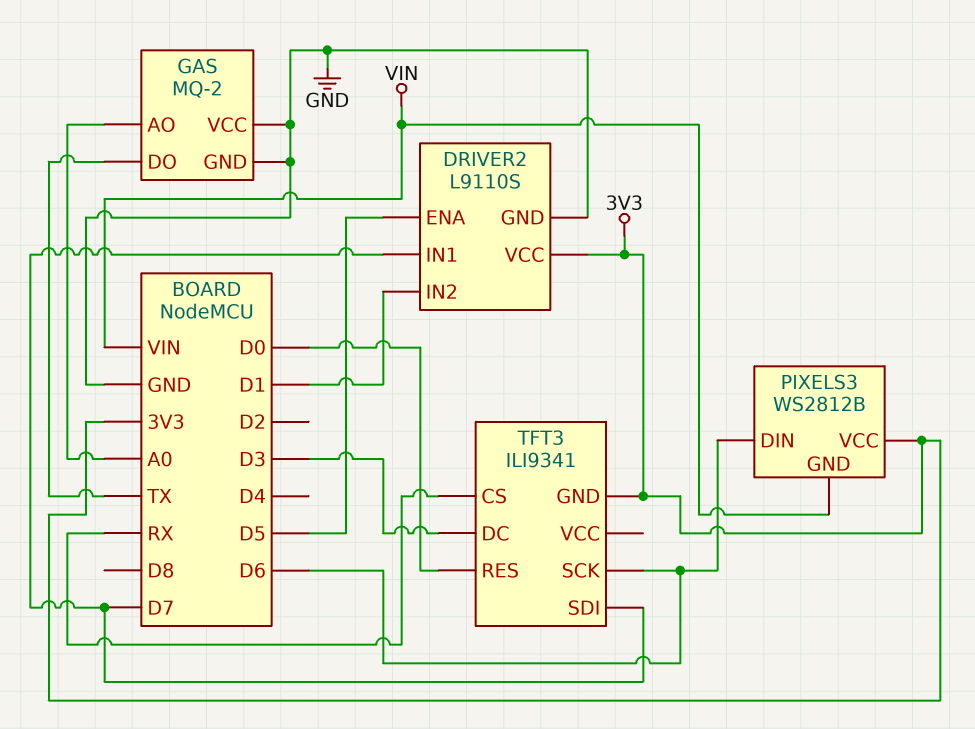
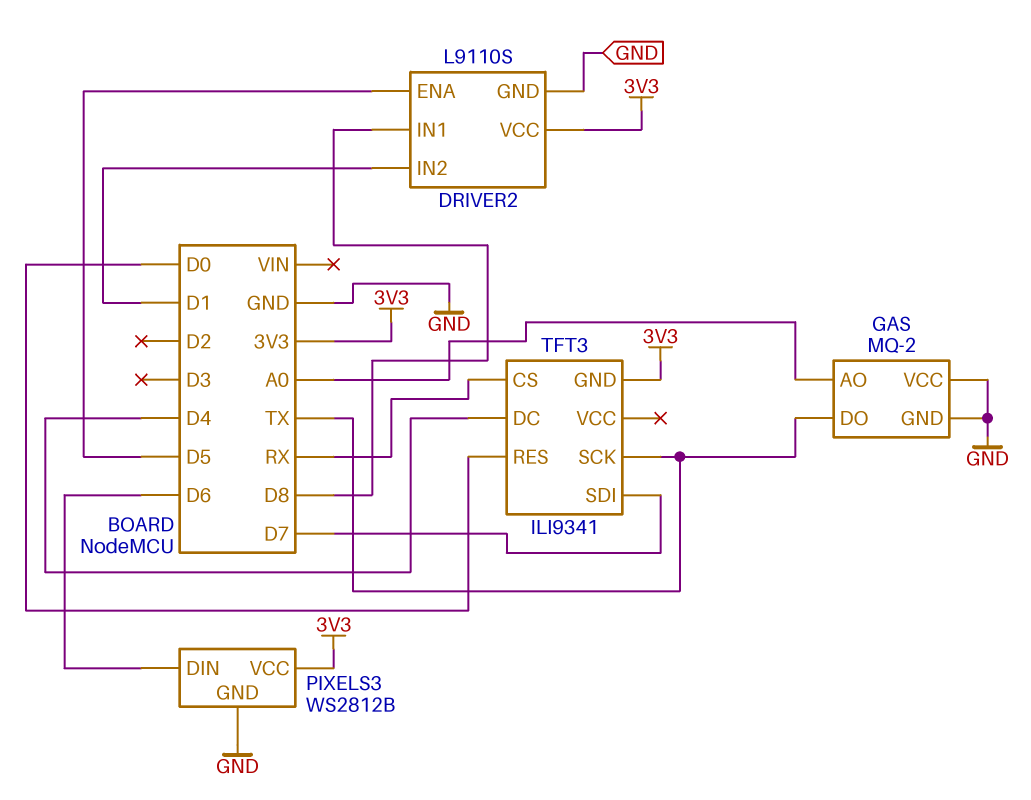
DRIVER2 pin IN1: D7 -> D8
PIXELS3 pin GND: VIN -> GND
TFT3 pin DC: D3 -> D4
TFT3 pin SCK: D6 -> TX

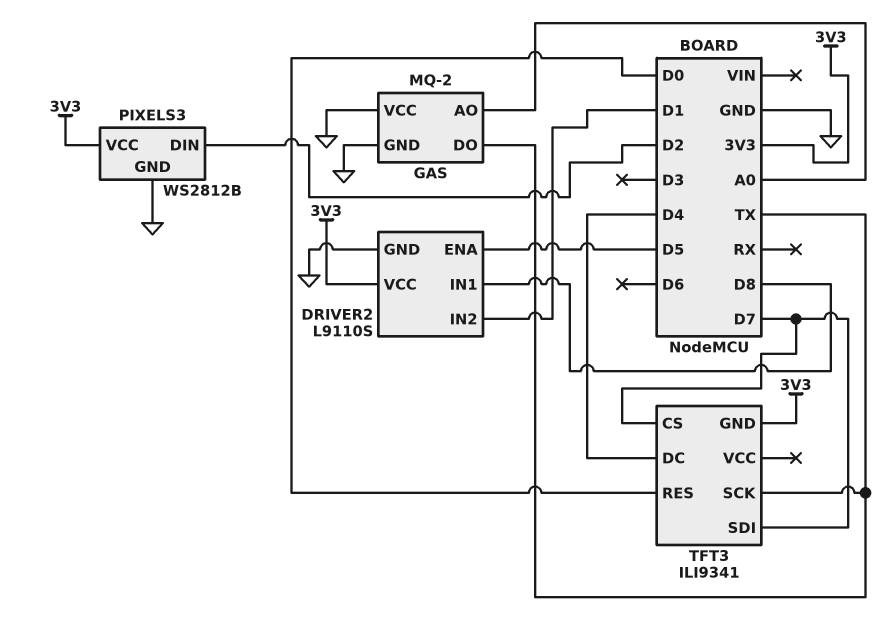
PIXELS3 pin DIN: D6 -> D2
TFT3 pin CS: RX -> D7

